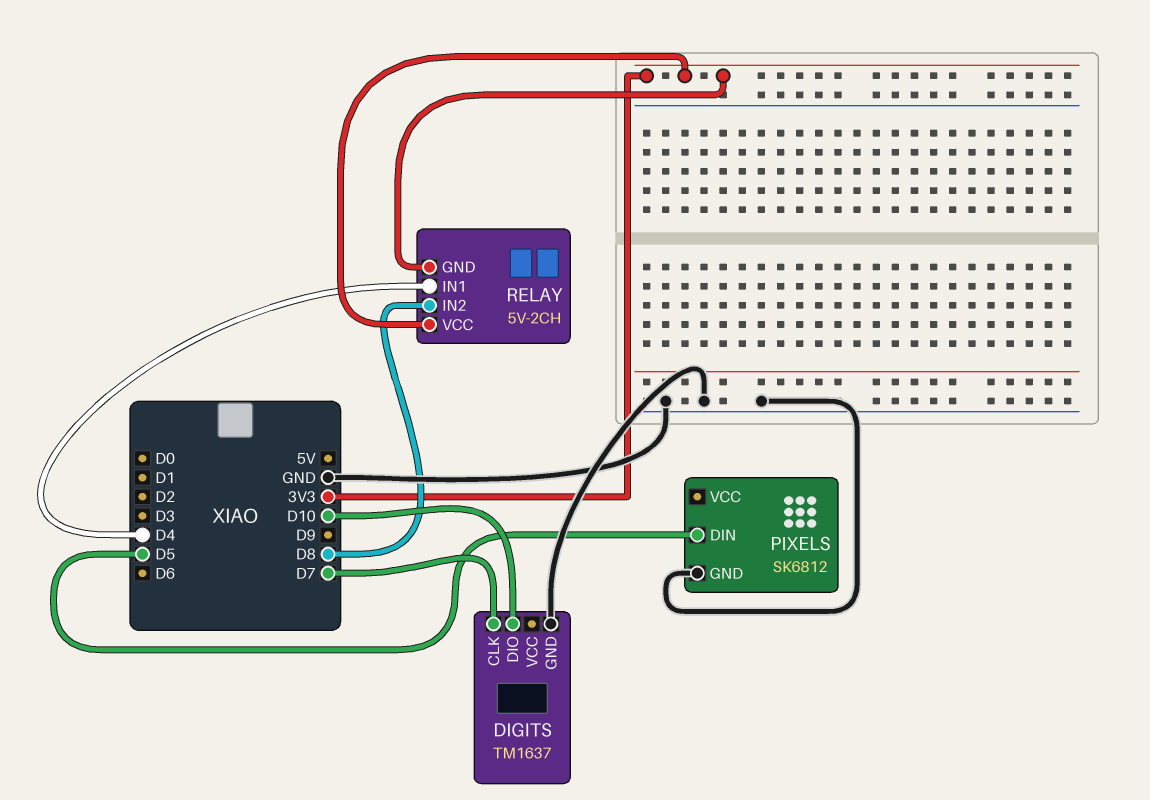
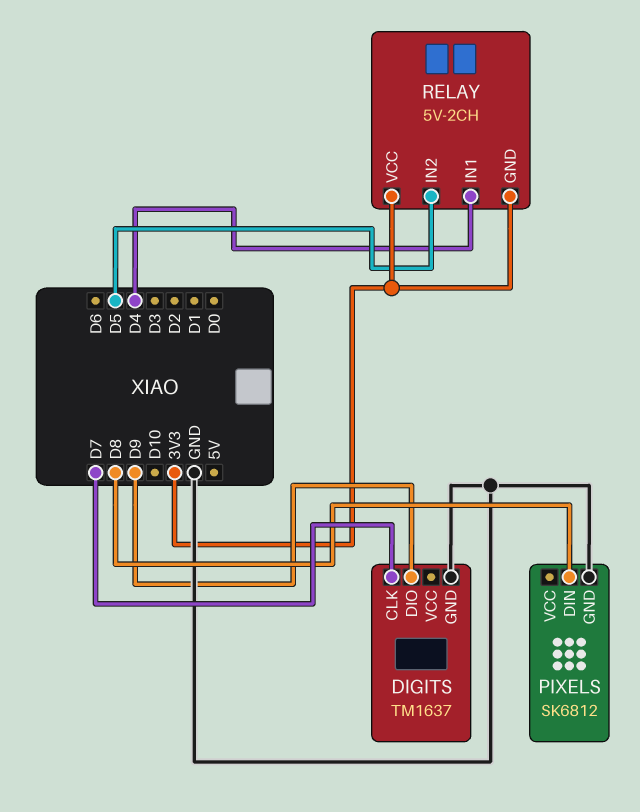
DIGITS pin DIO: D10 -> D9
PIXELS pin DIN: D5 -> D8
RELAY pin IN2: D8 -> D5

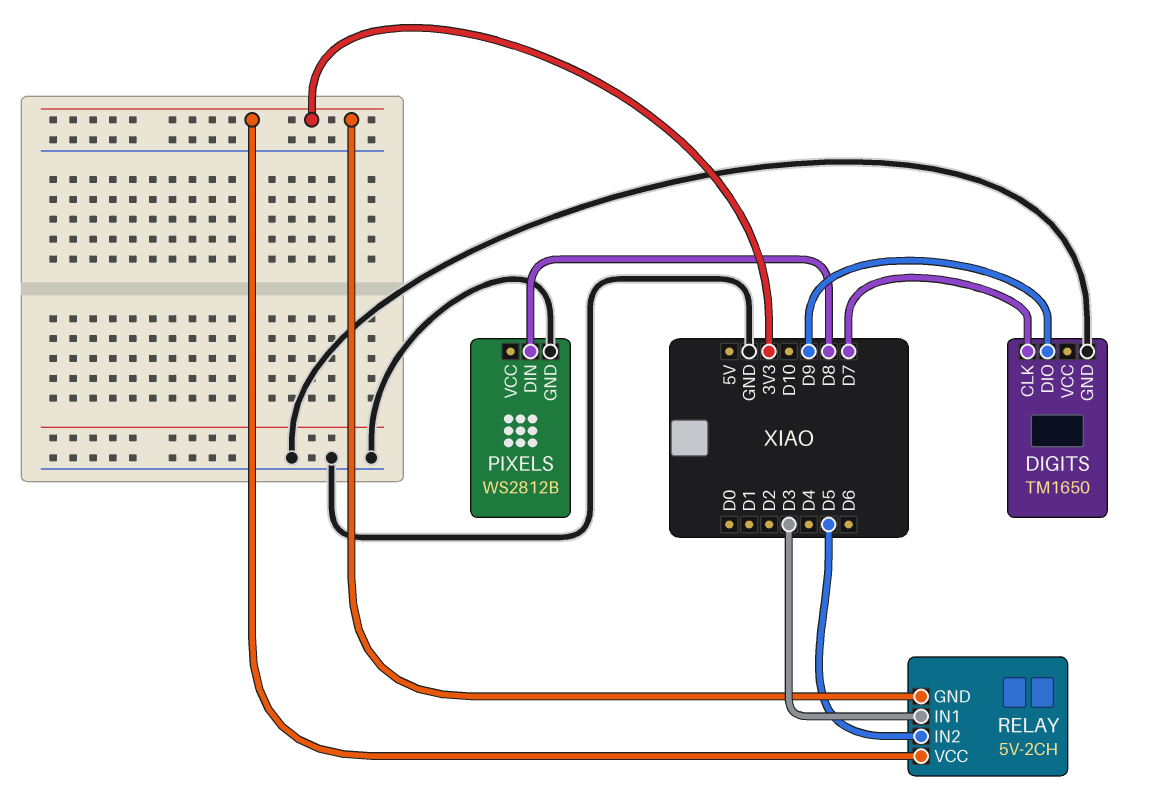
DIGITS: TM1637 -> TM1650
PIXELS: SK6812 -> WS2812B
RELAY pin IN1: D4 -> D3

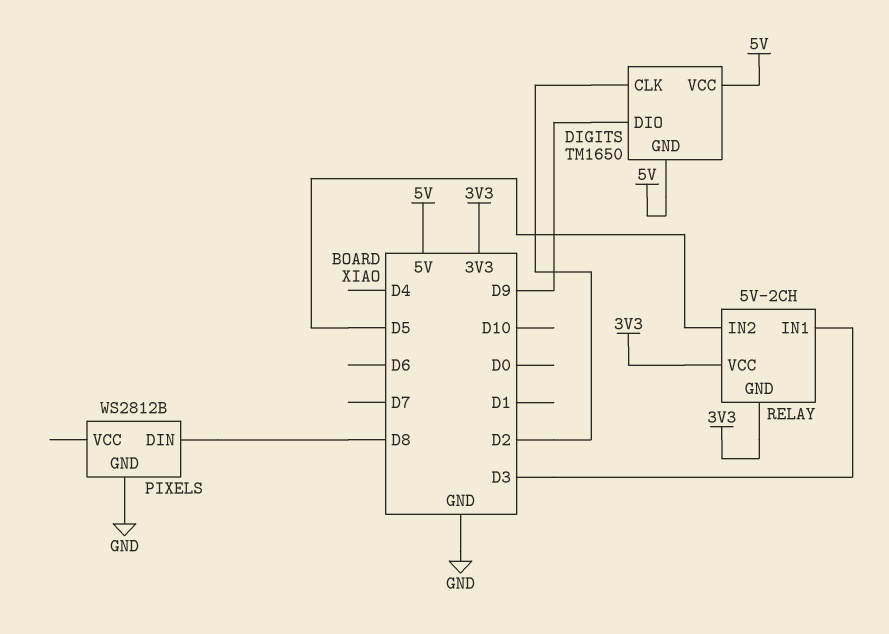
DIGITS pin CLK: D7 -> D2
DIGITS pin GND: GND -> 5V
DIGITS pin VCC: none -> 5V

